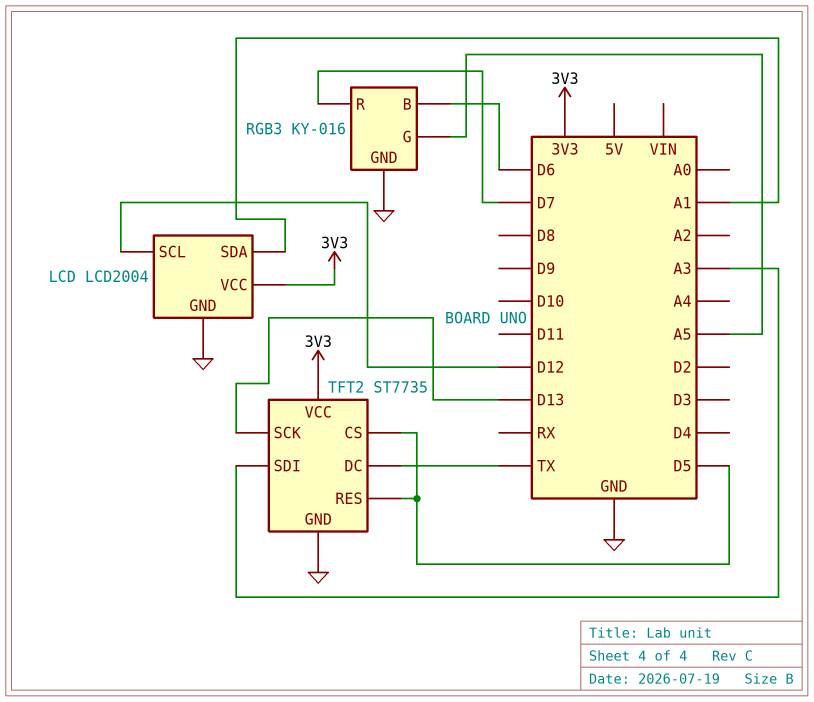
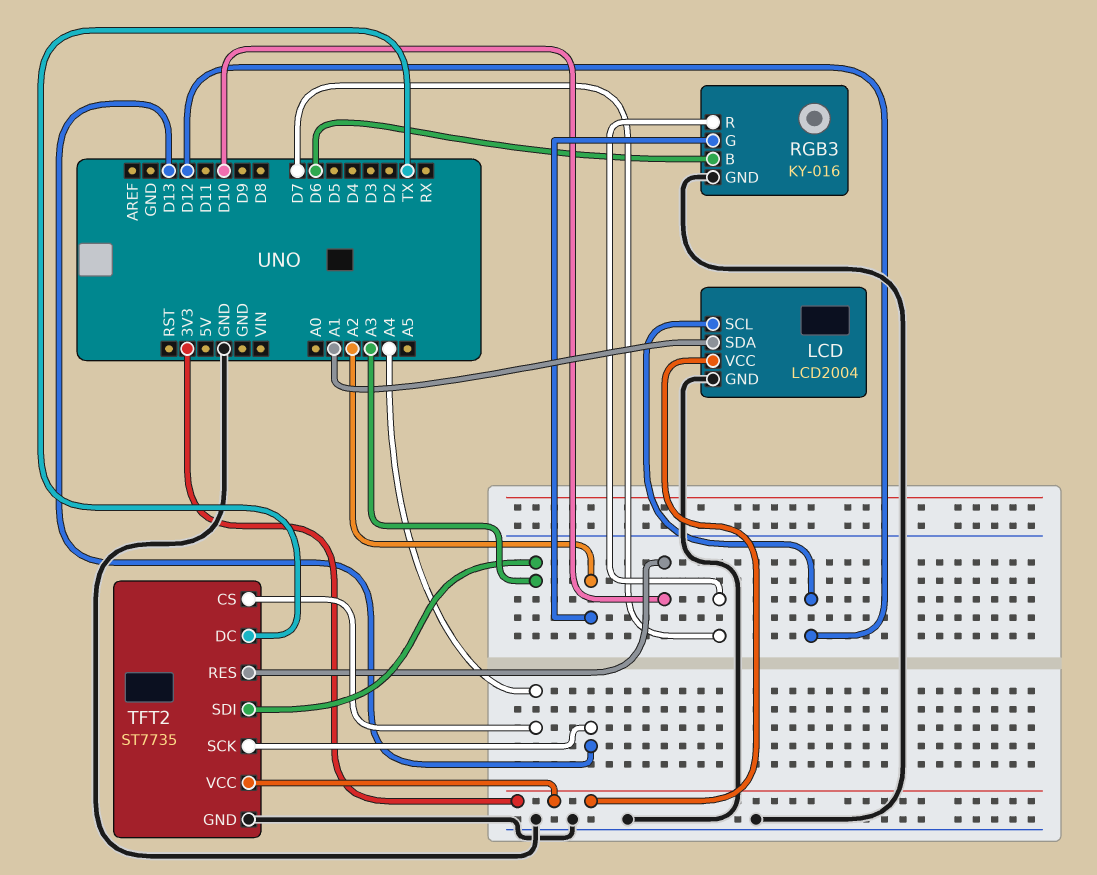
RGB3 pin G: A5 -> A2
TFT2 pin CS: D5 -> A4
TFT2 pin RES: D5 -> D10

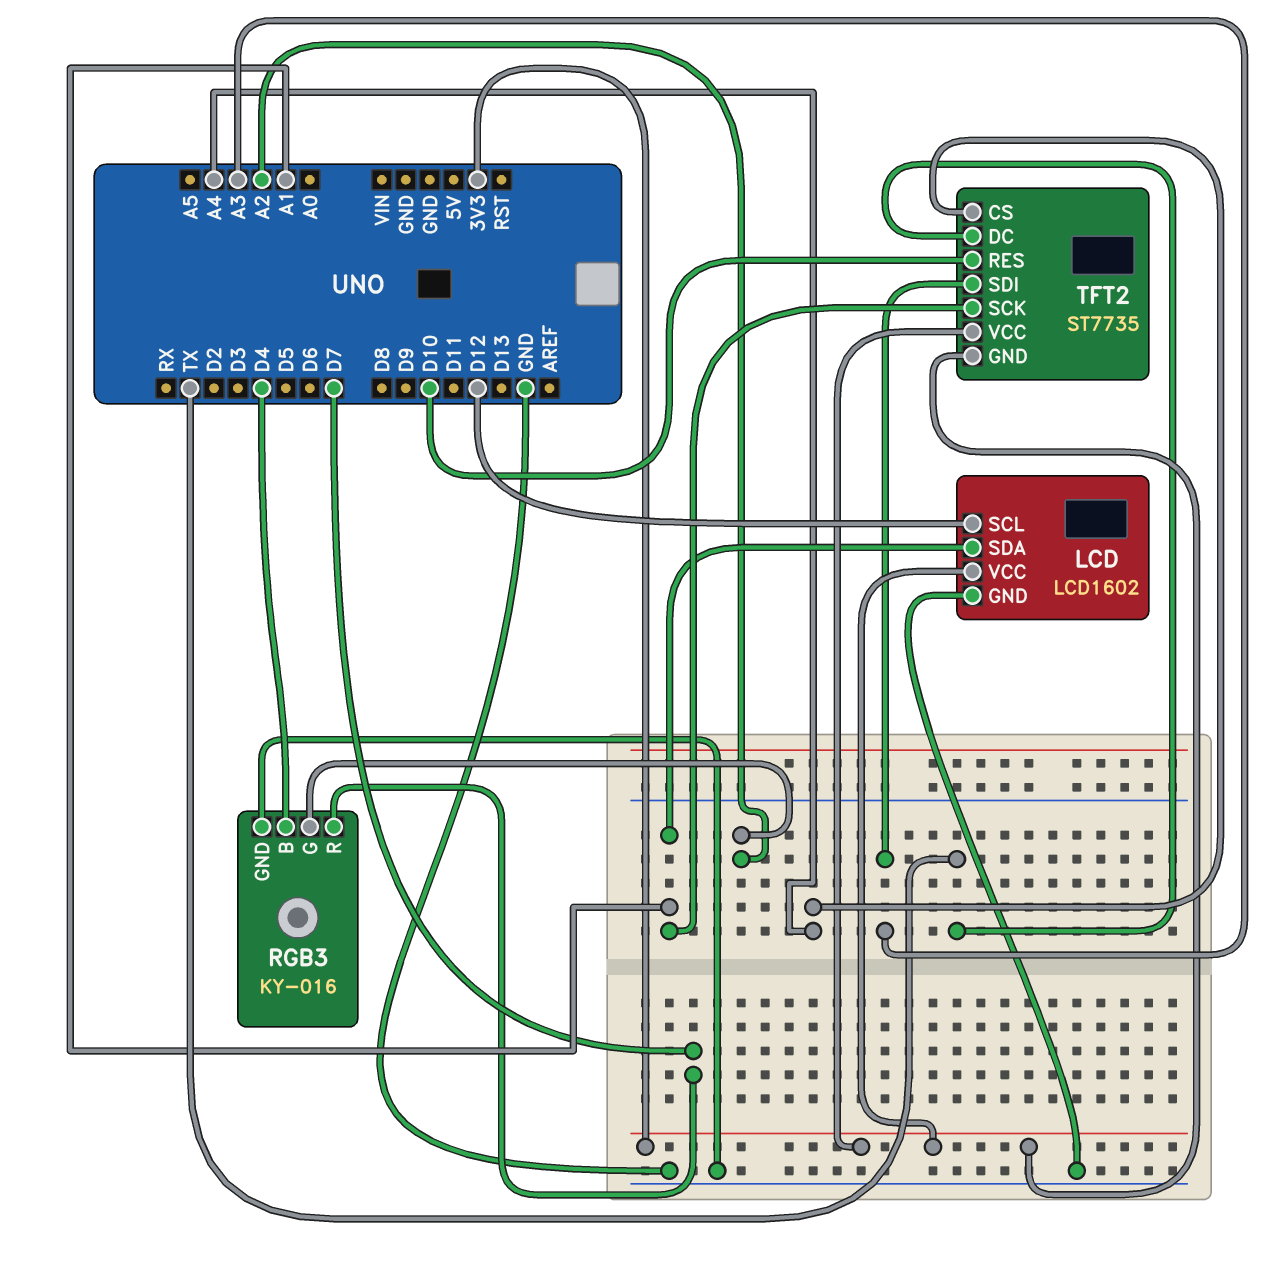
LCD: LCD2004 -> LCD1602
RGB3 pin B: D6 -> D4
TFT2 pin GND: GND -> 3V3
TFT2 pin SCK: D13 -> A1

